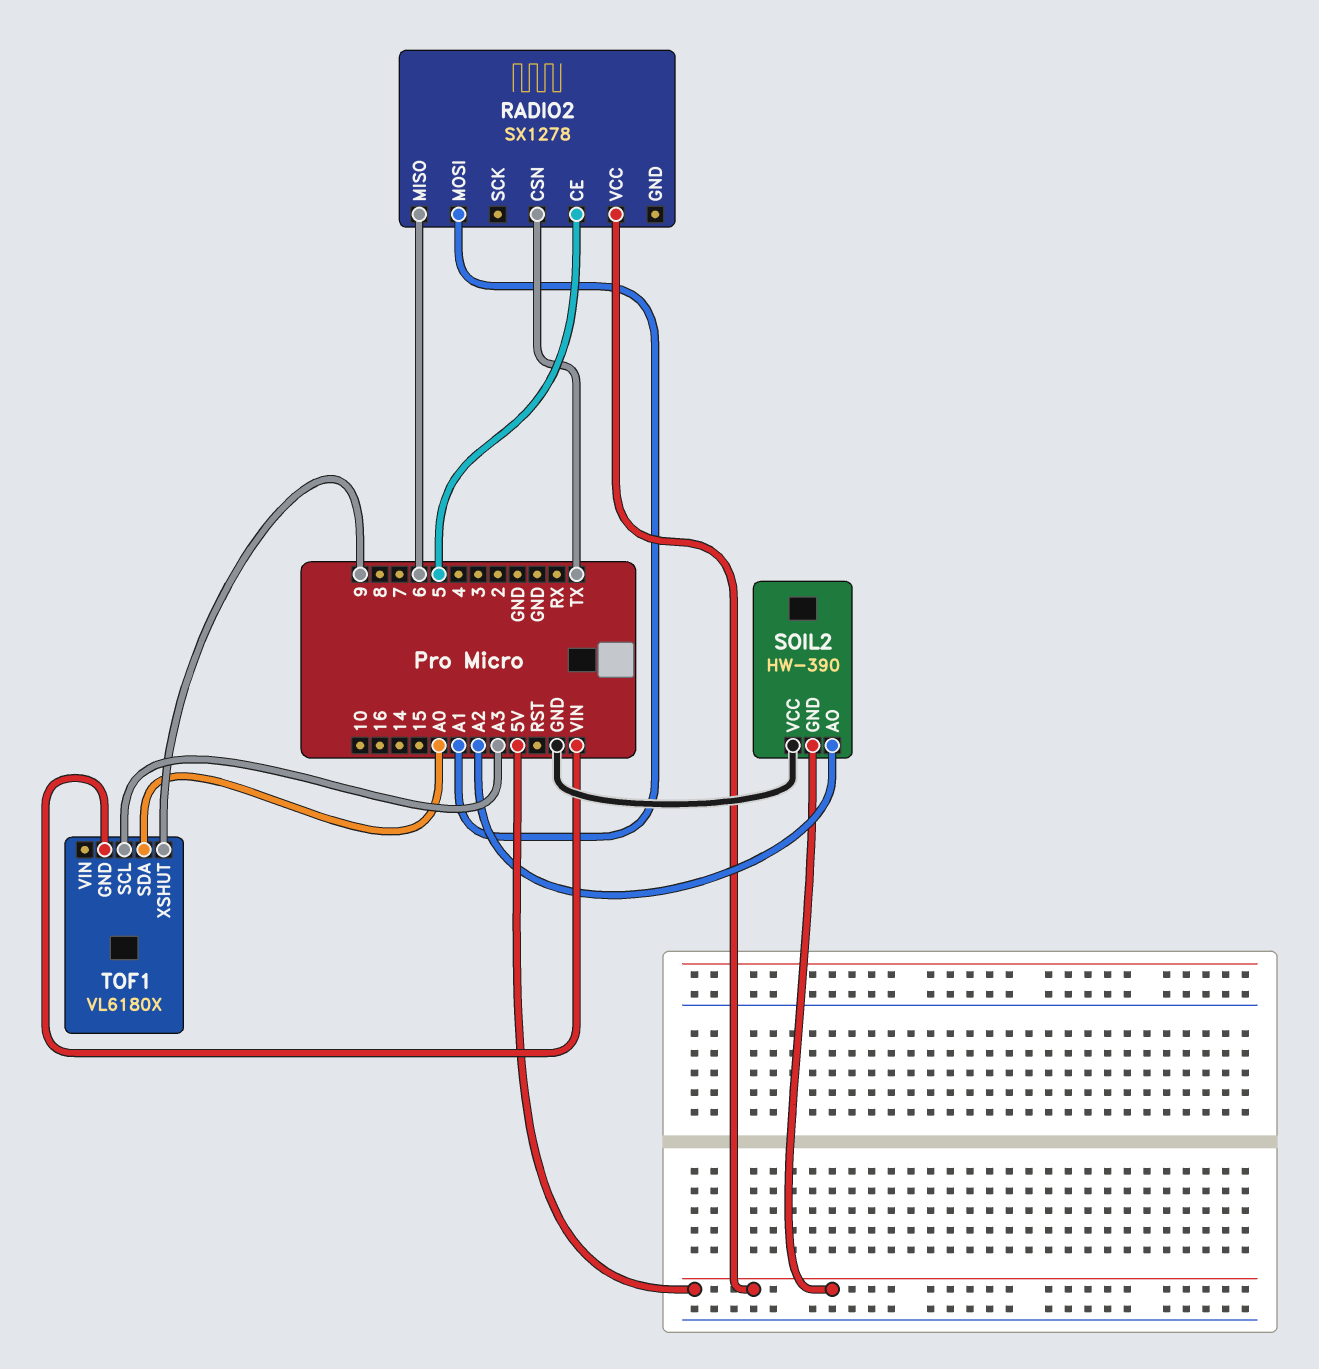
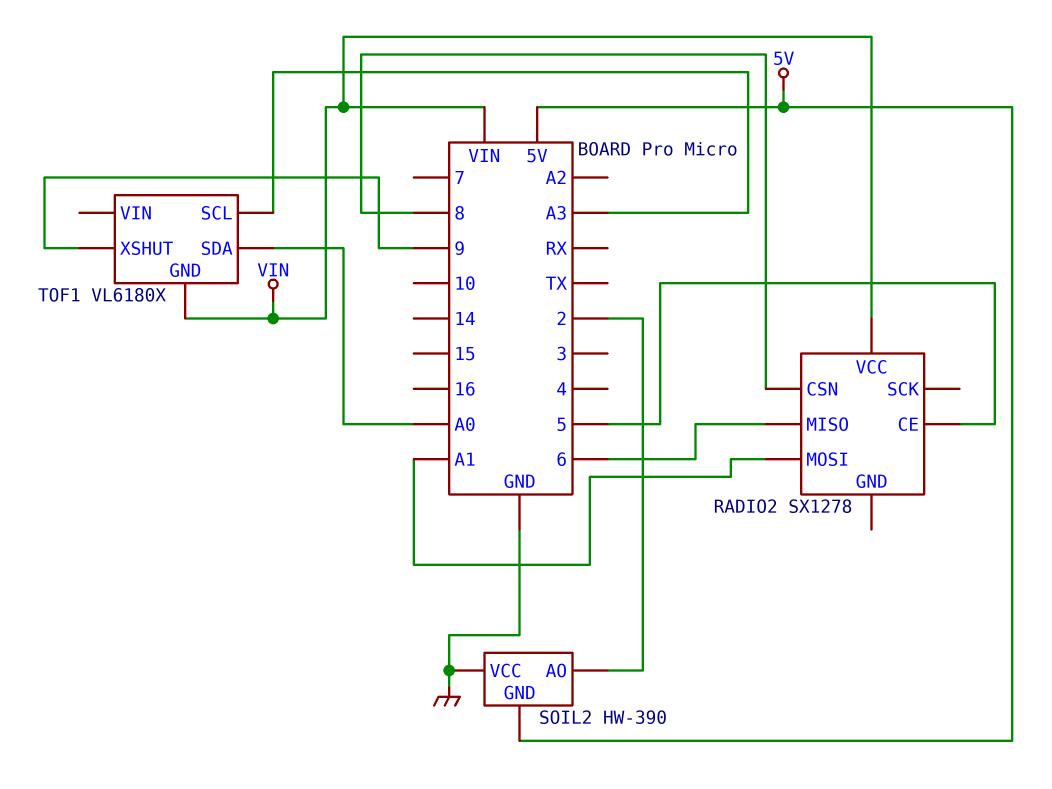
RADIO2 pin CSN: TX -> 8
RADIO2 pin VCC: 5V -> VIN
SOIL2 pin AO: A2 -> 2

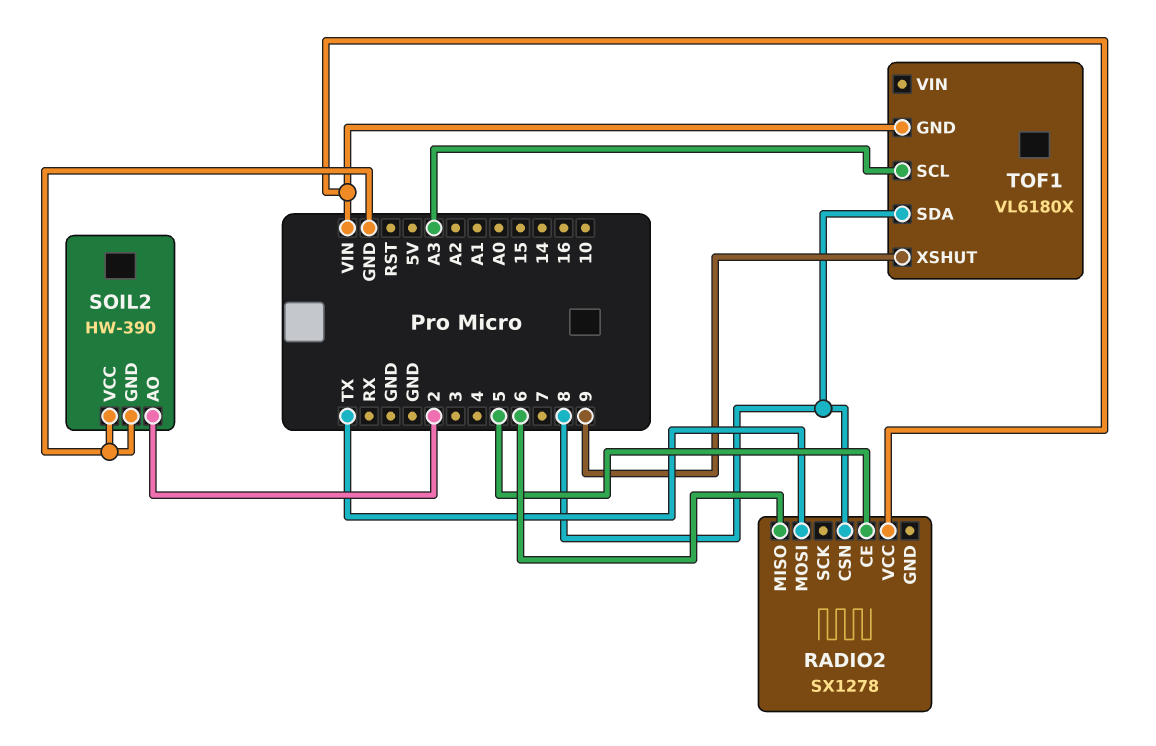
RADIO2 pin MOSI: A1 -> TX
SOIL2 pin GND: 5V -> GND
TOF1 pin SDA: A0 -> 8

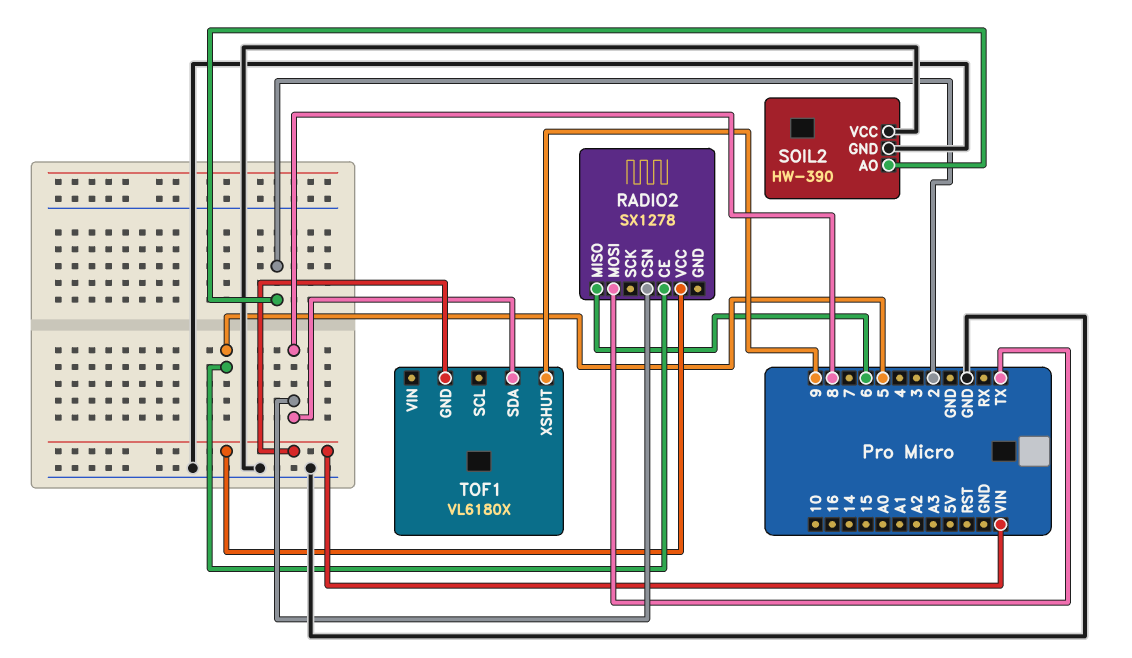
TOF1 pin SCL: A3 -> none

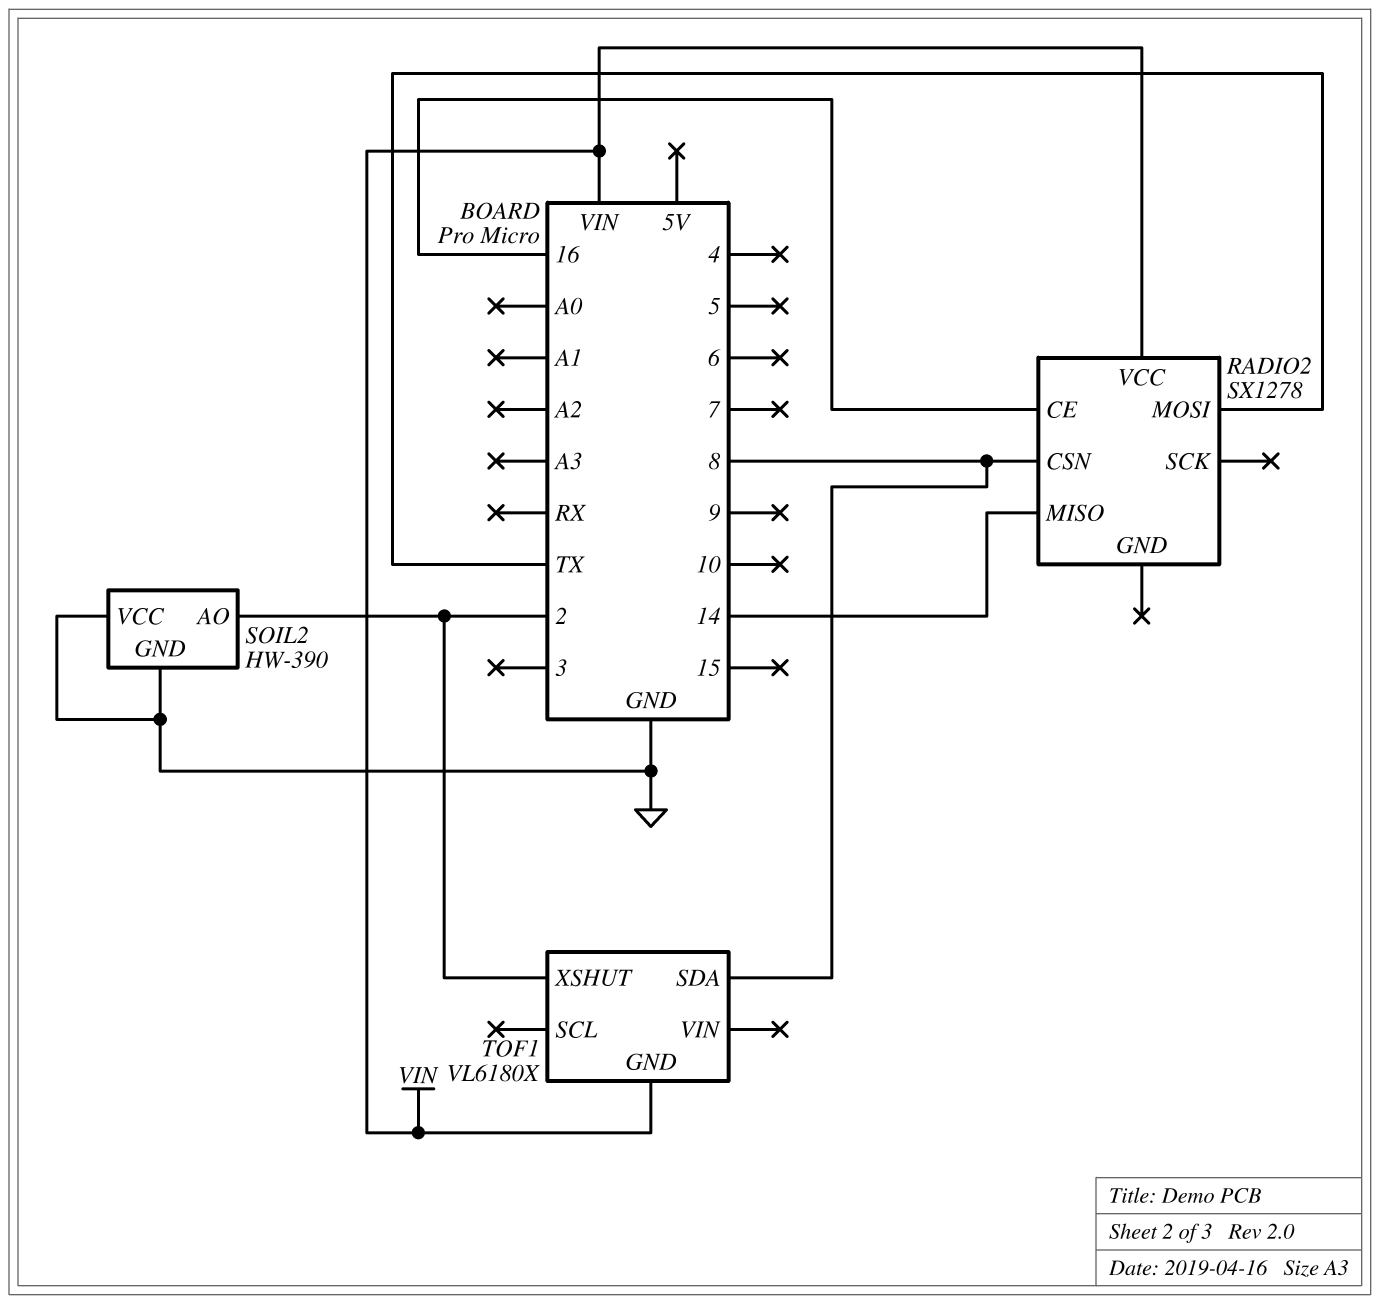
RADIO2 pin CE: 5 -> 16
RADIO2 pin MISO: 6 -> 14
TOF1 pin XSHUT: 9 -> 2

